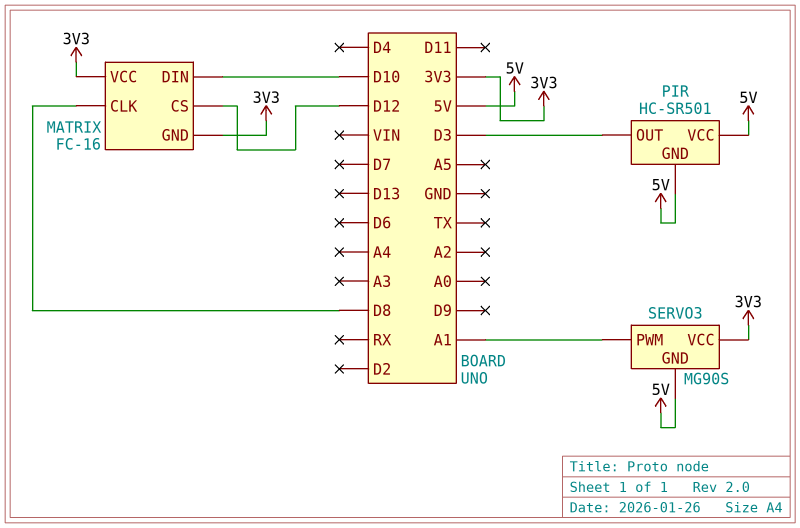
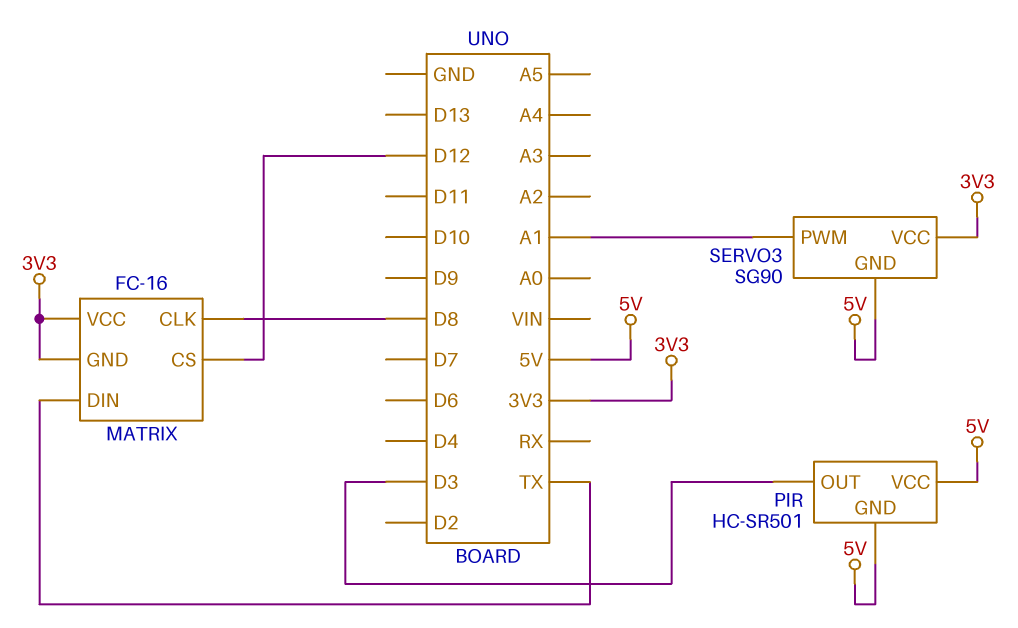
MATRIX pin DIN: D10 -> TX
SERVO3: MG90S -> SG90

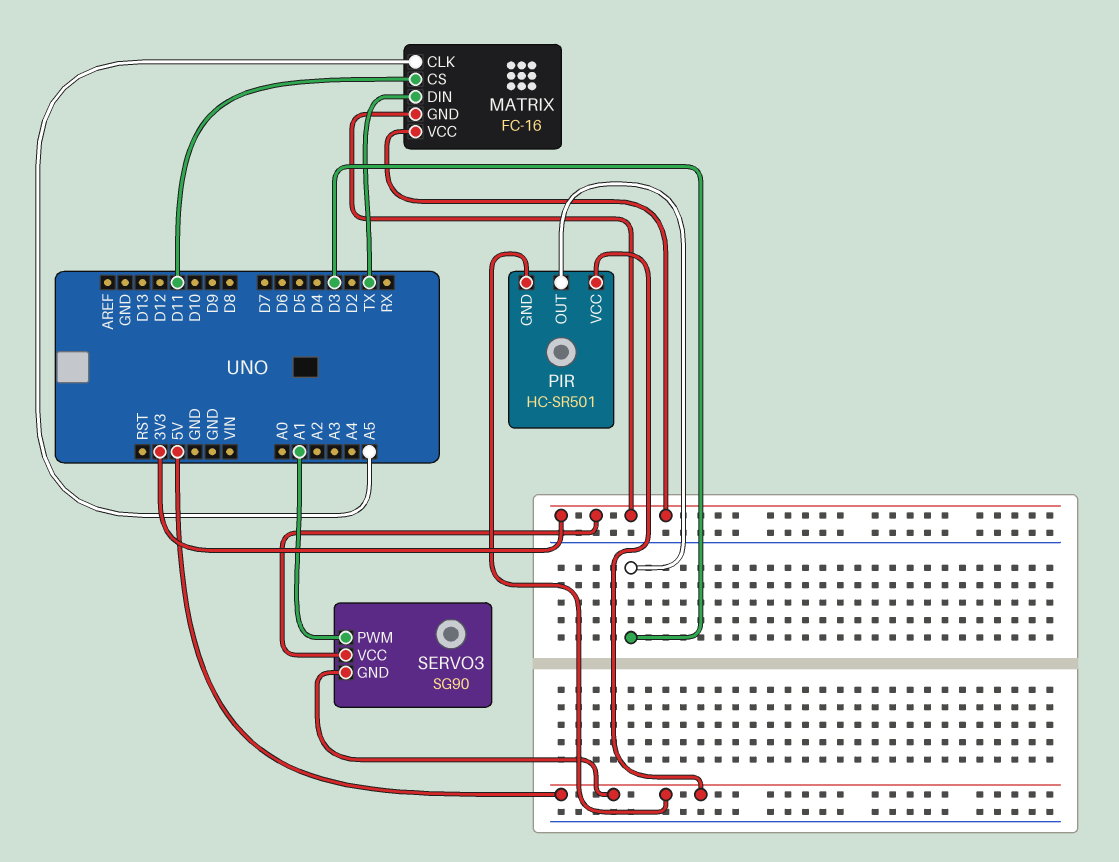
MATRIX pin CLK: D8 -> A5
MATRIX pin CS: D12 -> D11

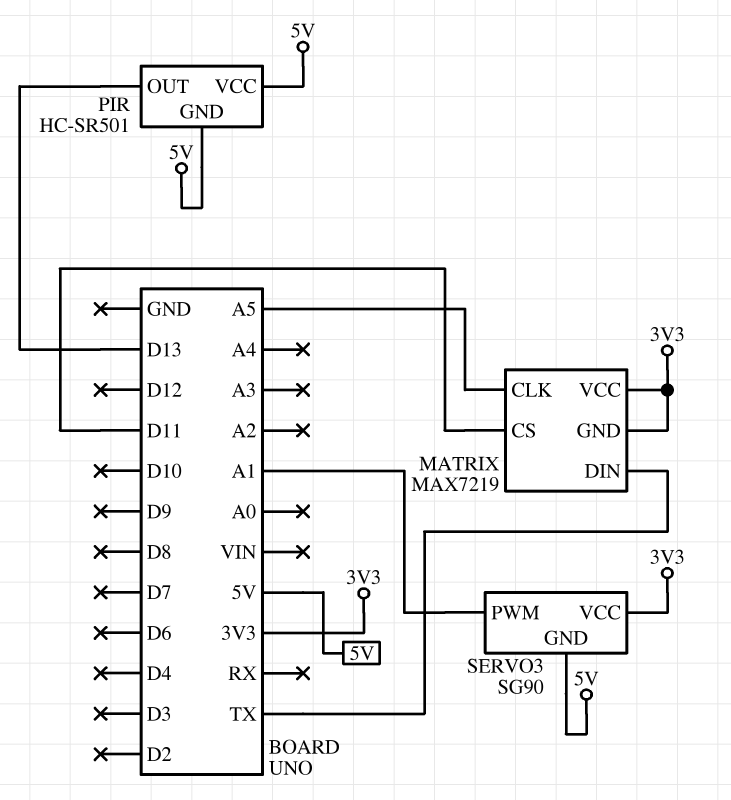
MATRIX: FC-16 -> MAX7219
PIR pin OUT: D3 -> D13

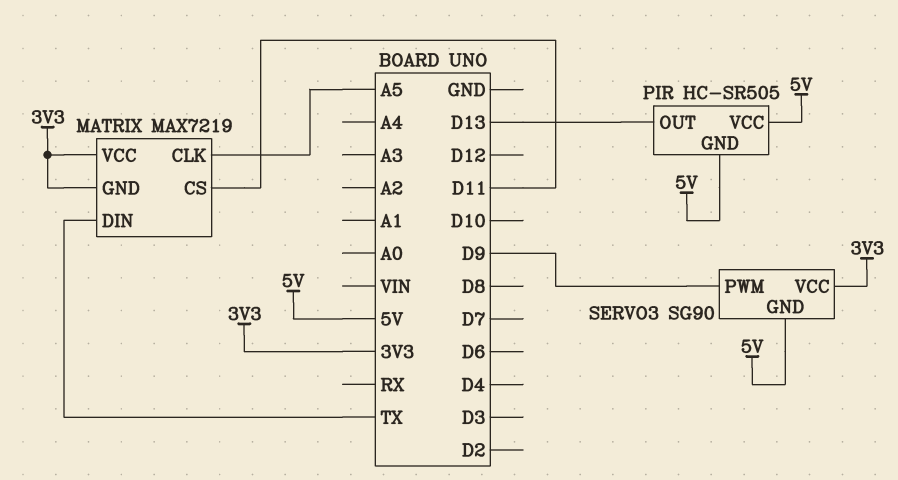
PIR: HC-SR501 -> HC-SR505
SERVO3 pin PWM: A1 -> D9

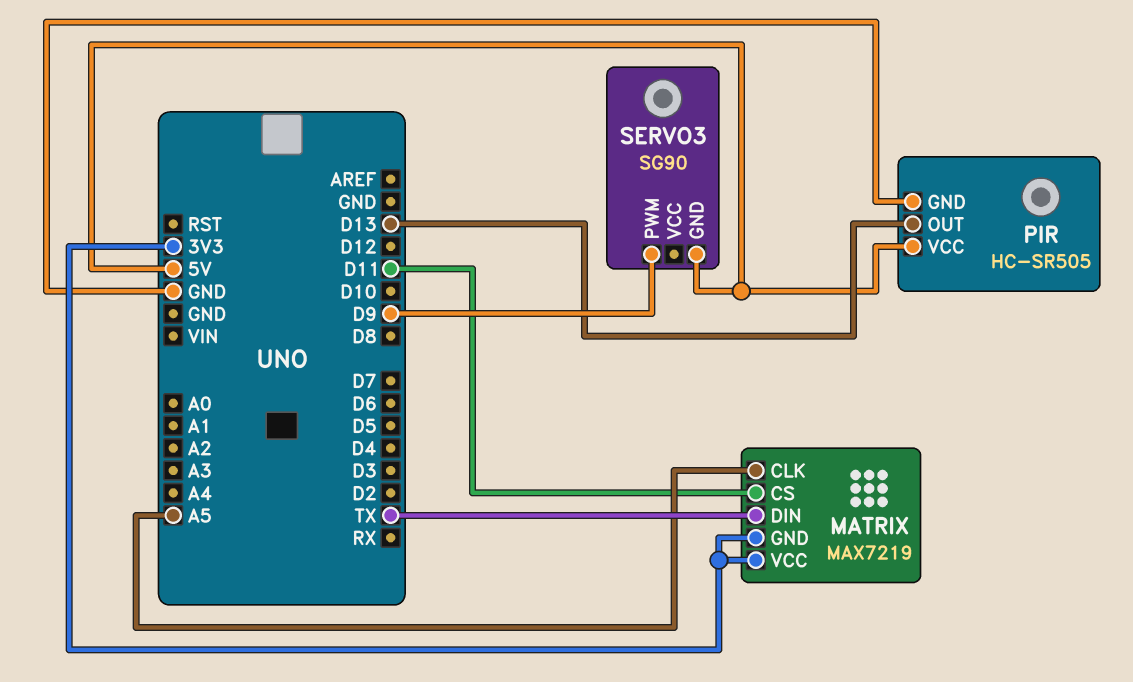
PIR pin GND: 5V -> GND
SERVO3 pin VCC: 3V3 -> none

